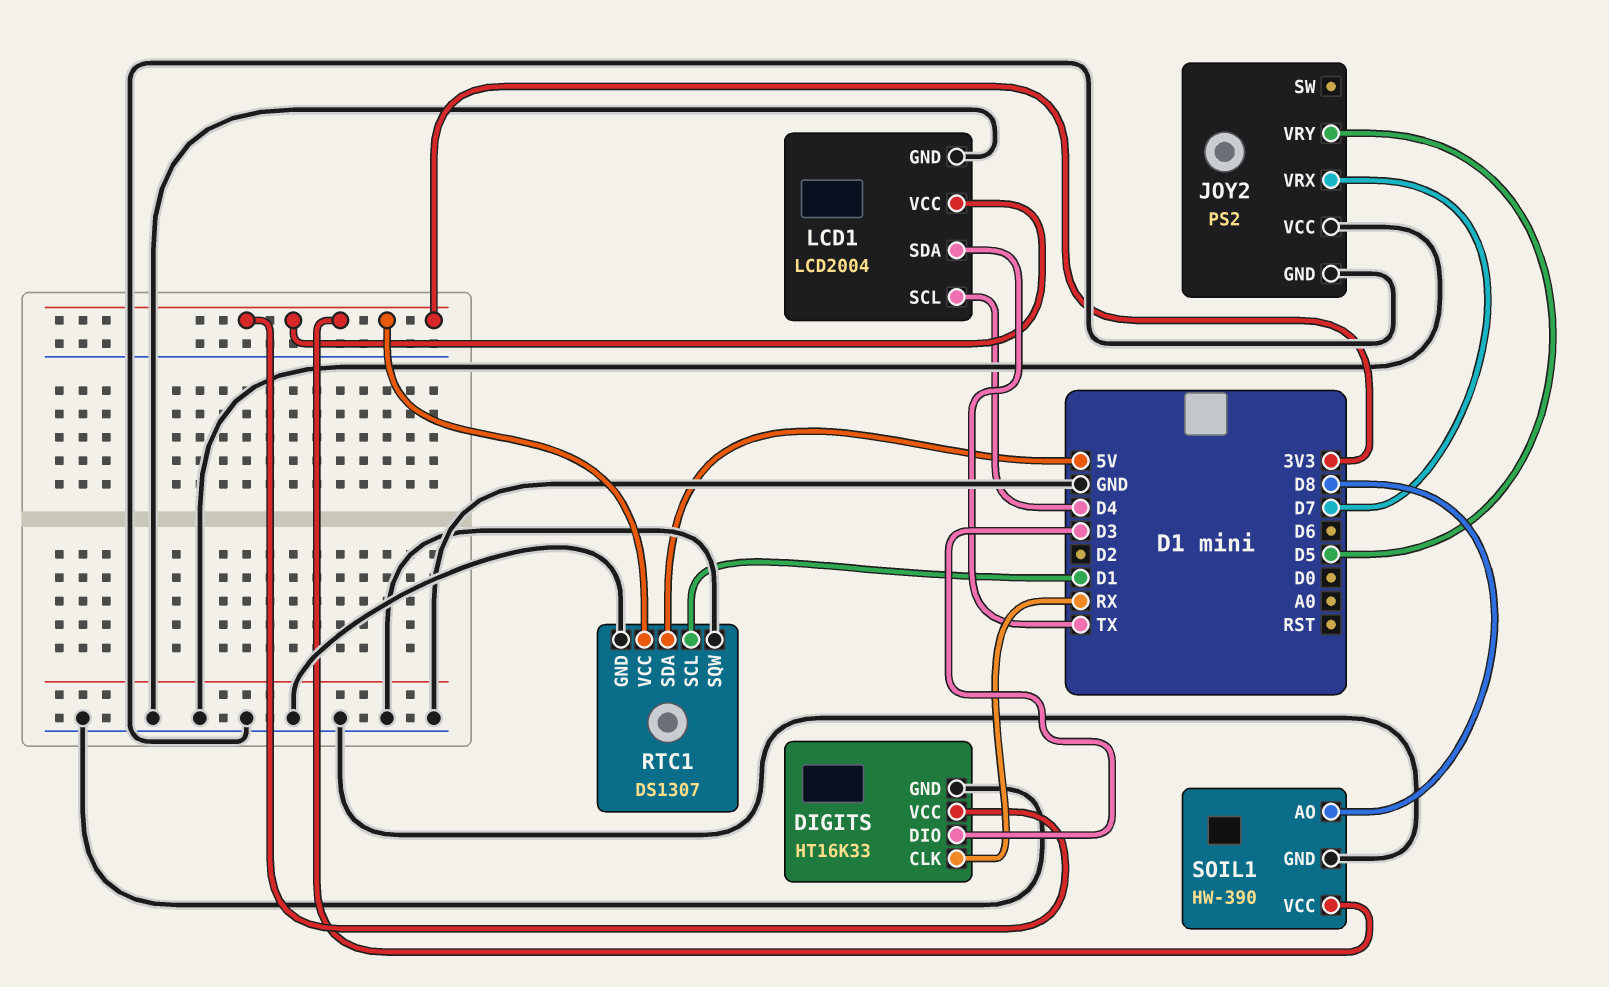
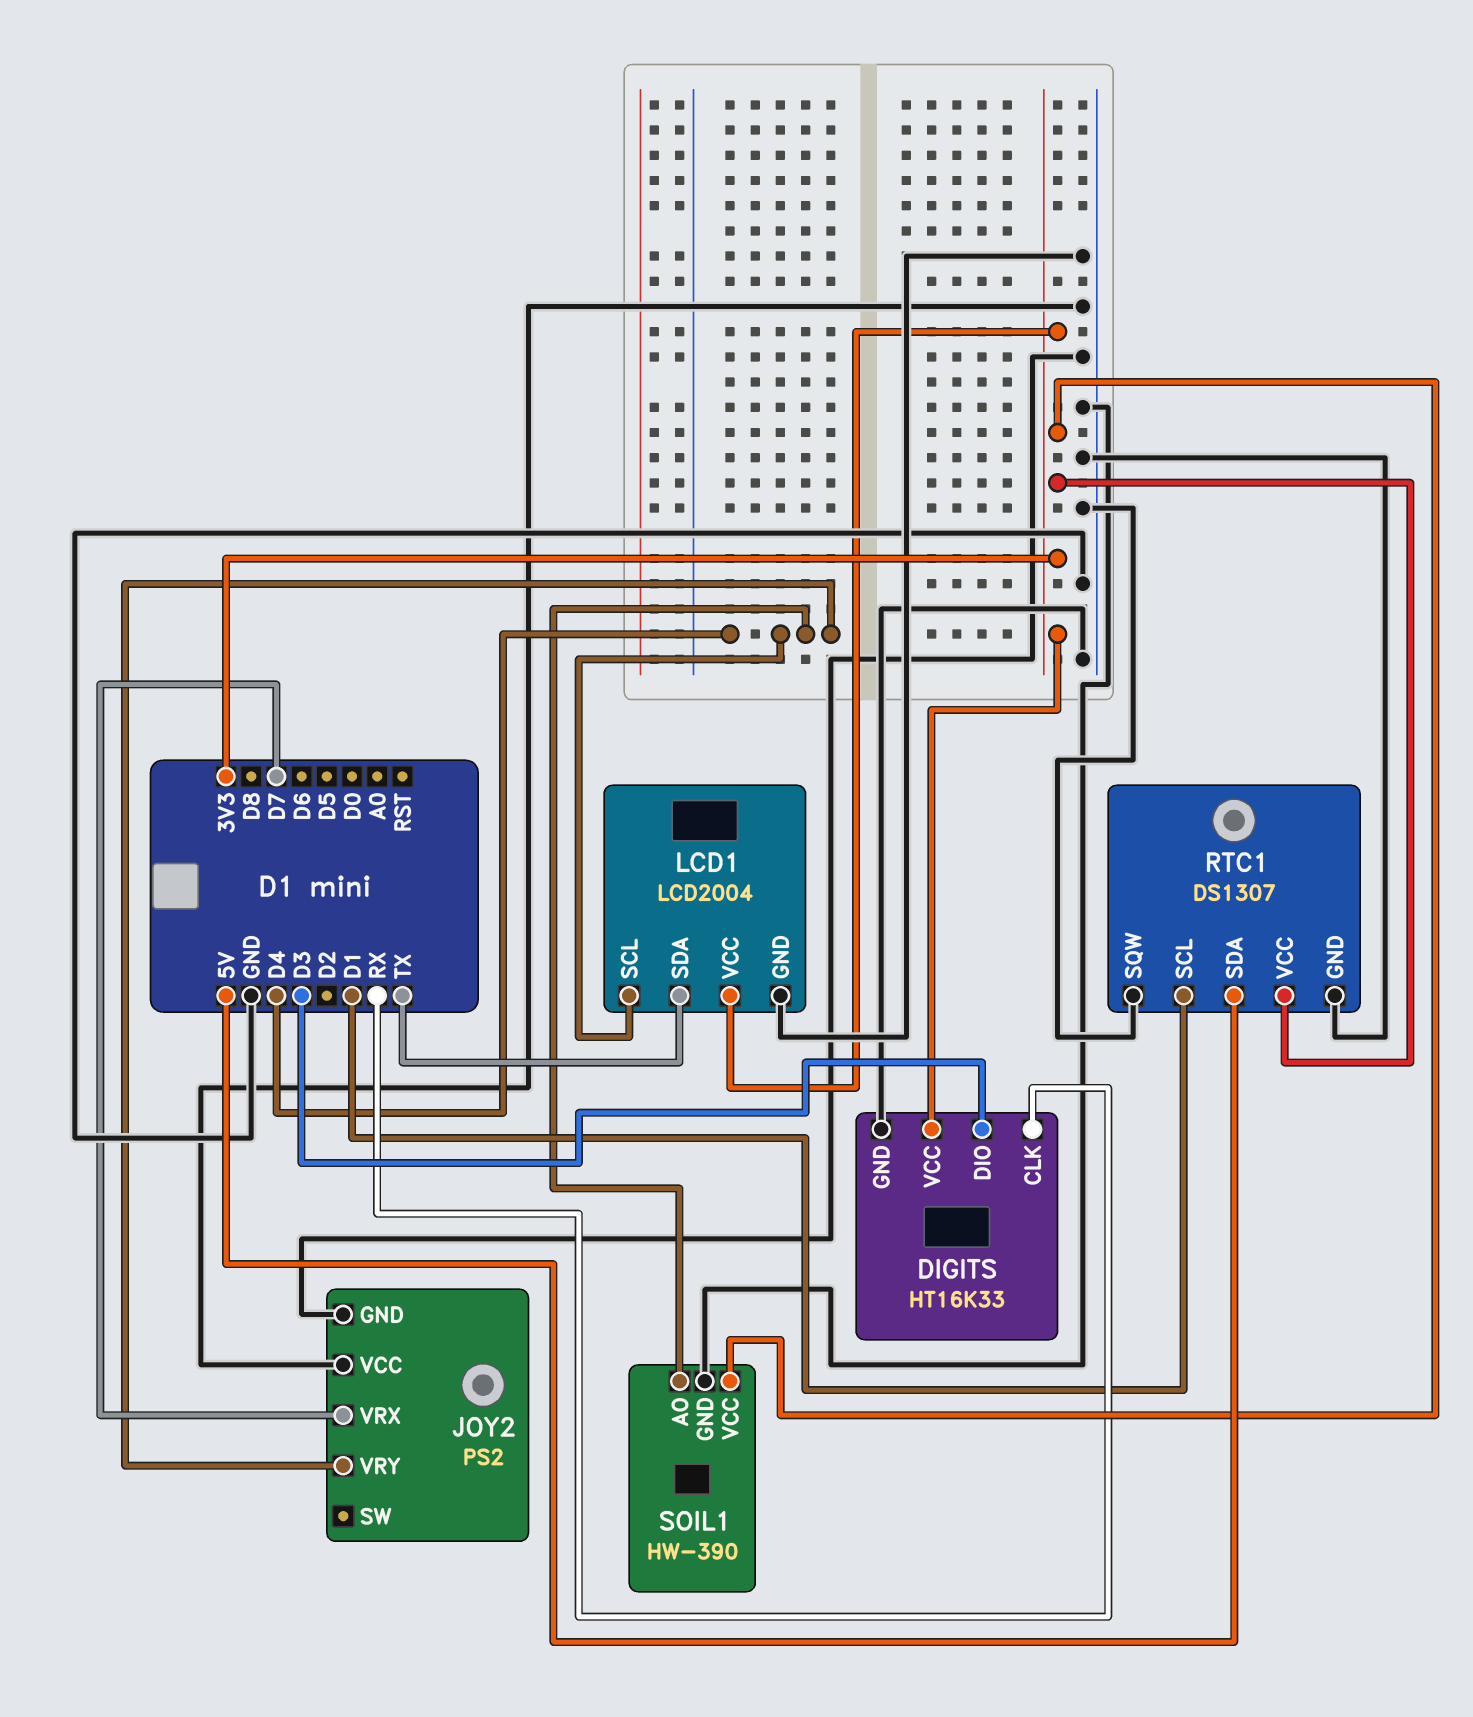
JOY2 pin VRY: D5 -> D4
SOIL1 pin AO: D8 -> D4

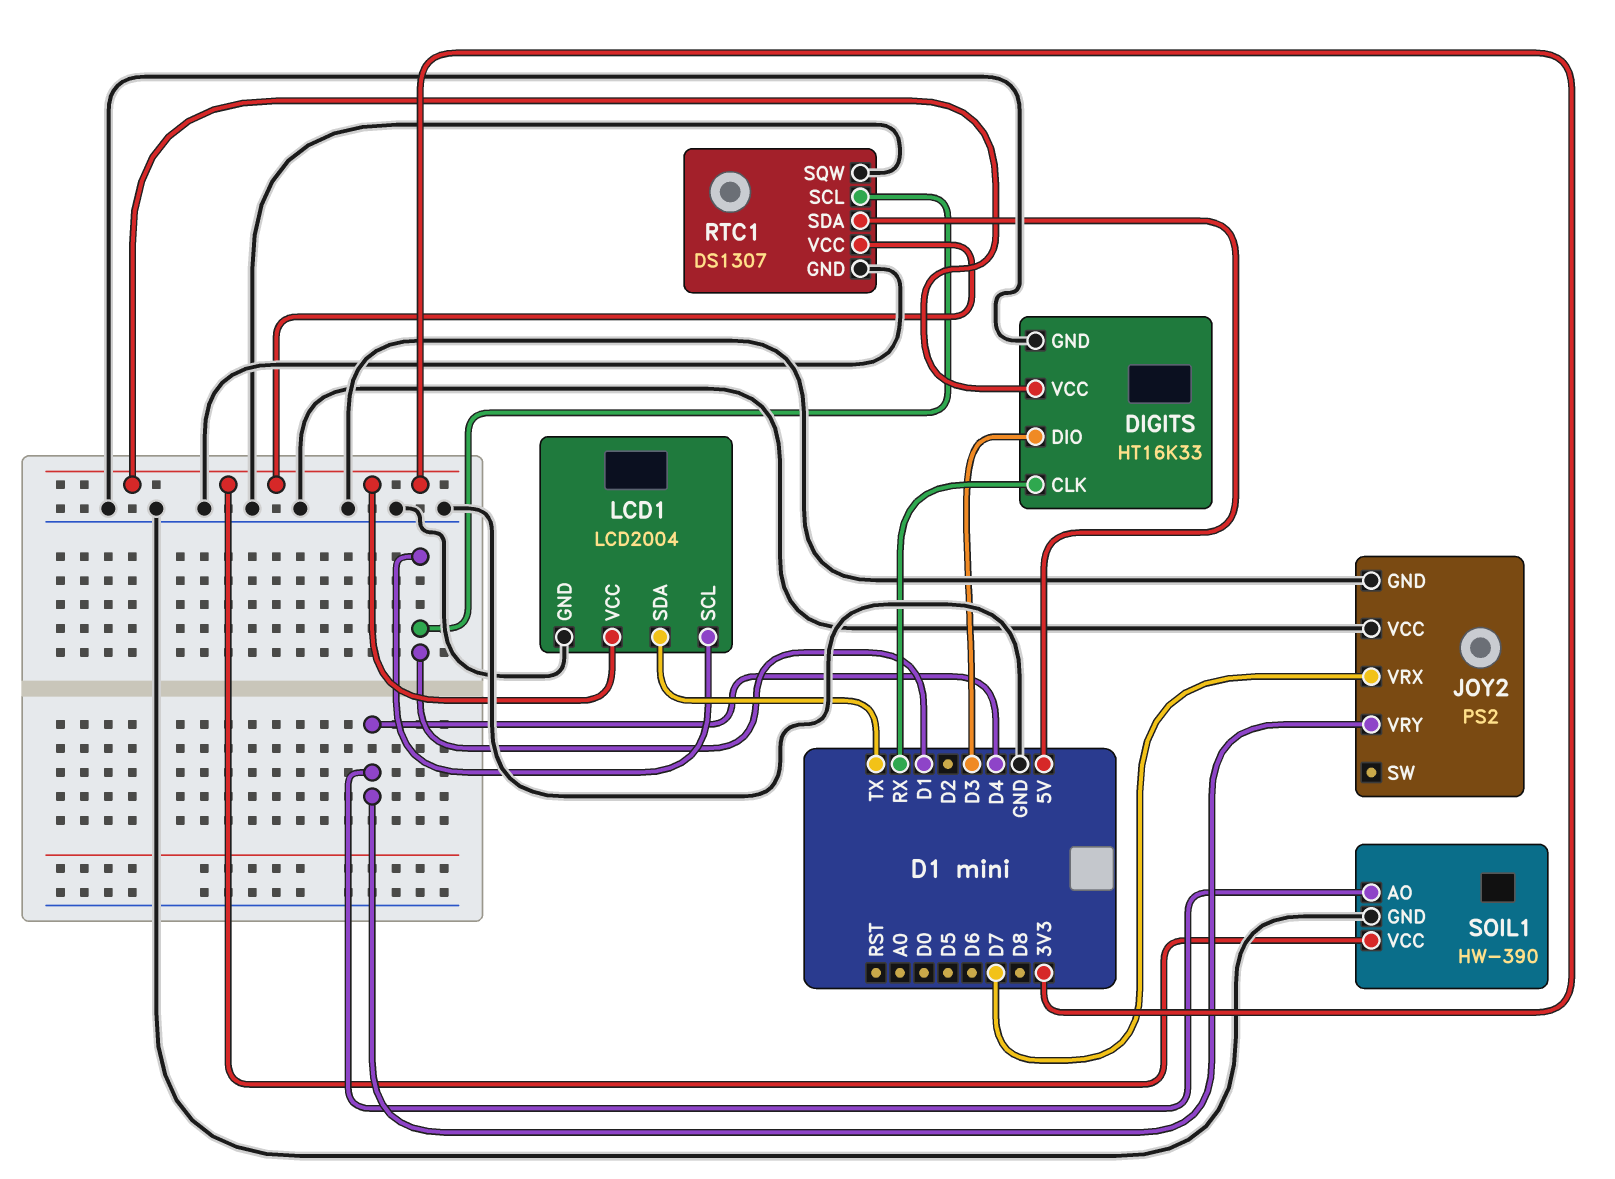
LCD1 pin SCL: D4 -> D1

